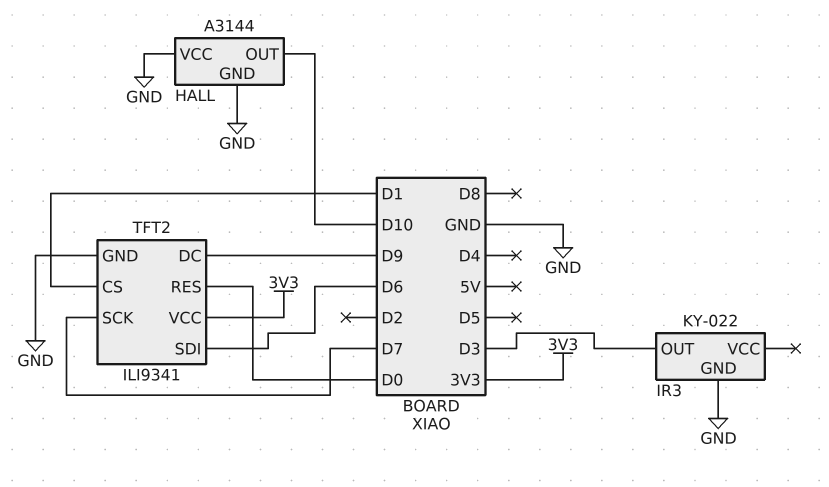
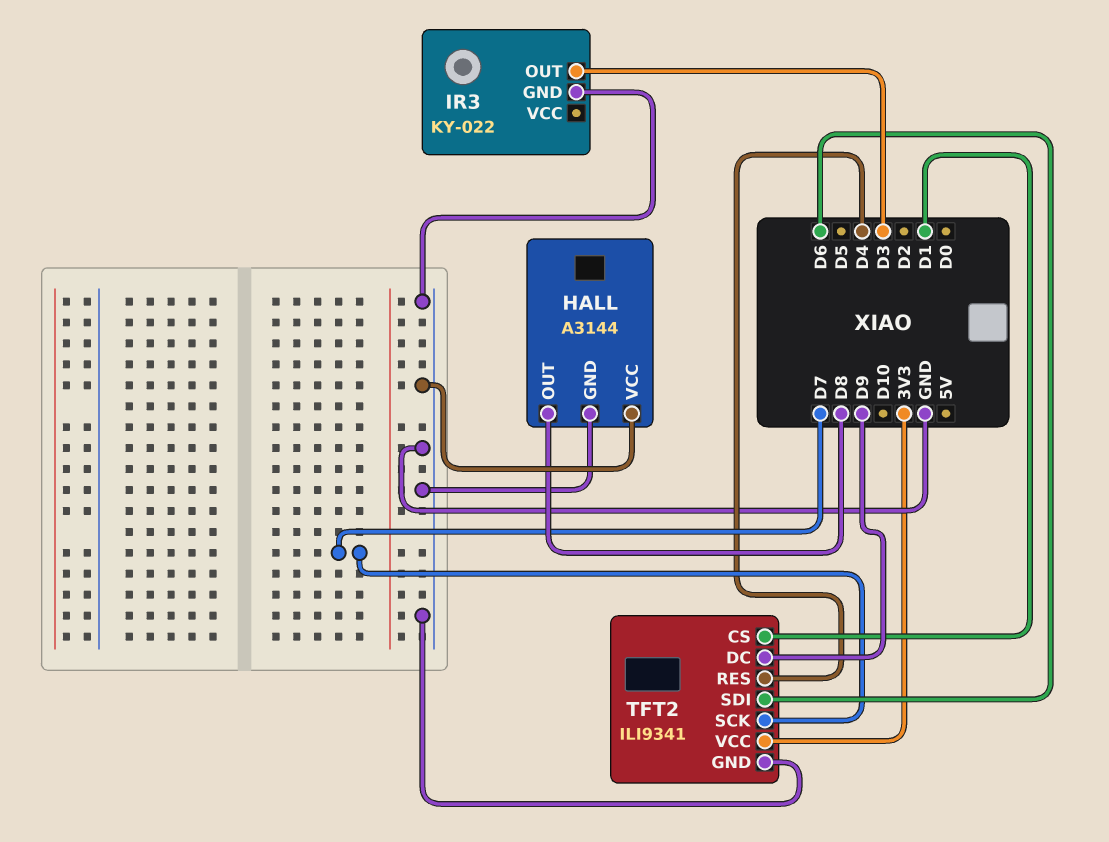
HALL pin OUT: D10 -> D8
TFT2 pin RES: D0 -> D4

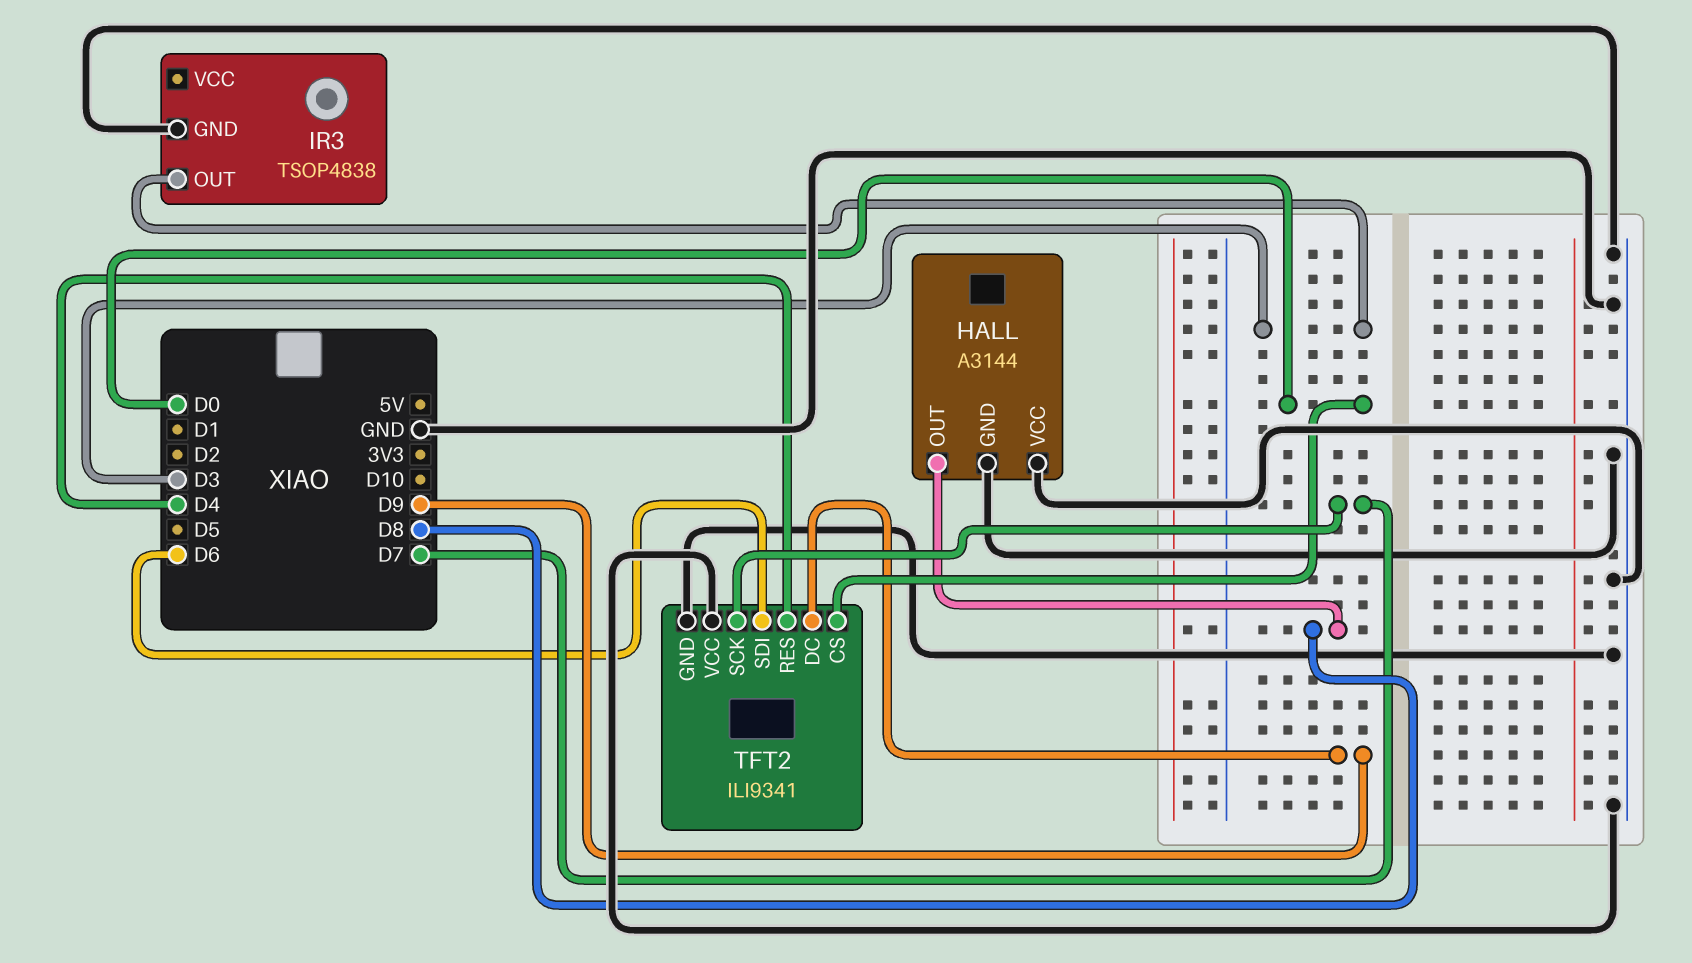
IR3: KY-022 -> TSOP4838
TFT2 pin CS: D1 -> D0
TFT2 pin VCC: 3V3 -> GND

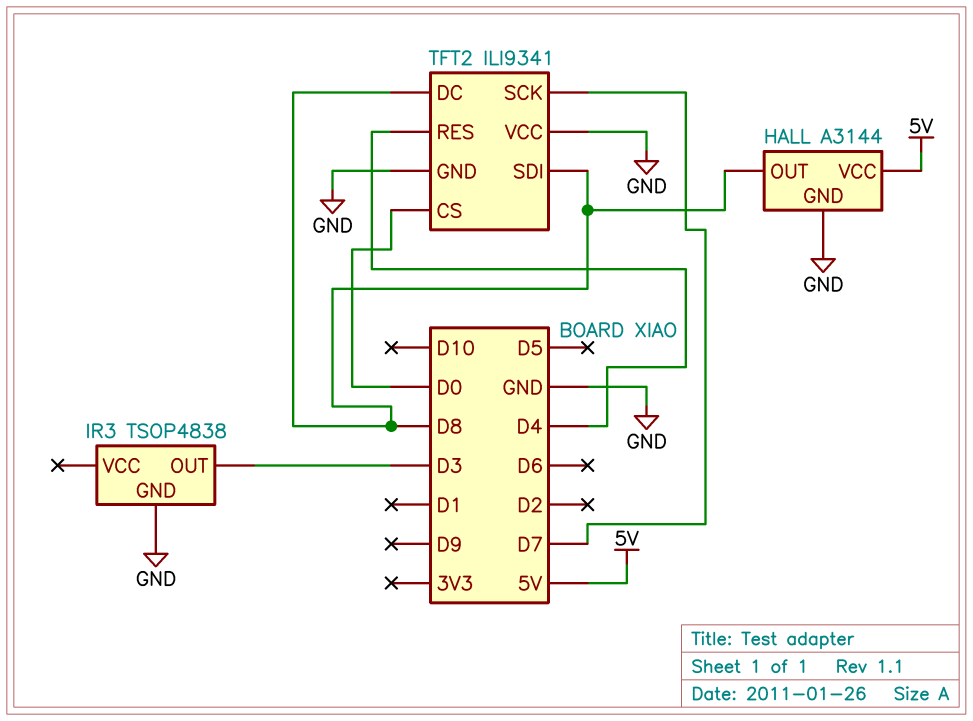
HALL pin VCC: GND -> 5V
TFT2 pin DC: D9 -> D8
TFT2 pin SDI: D6 -> D8

